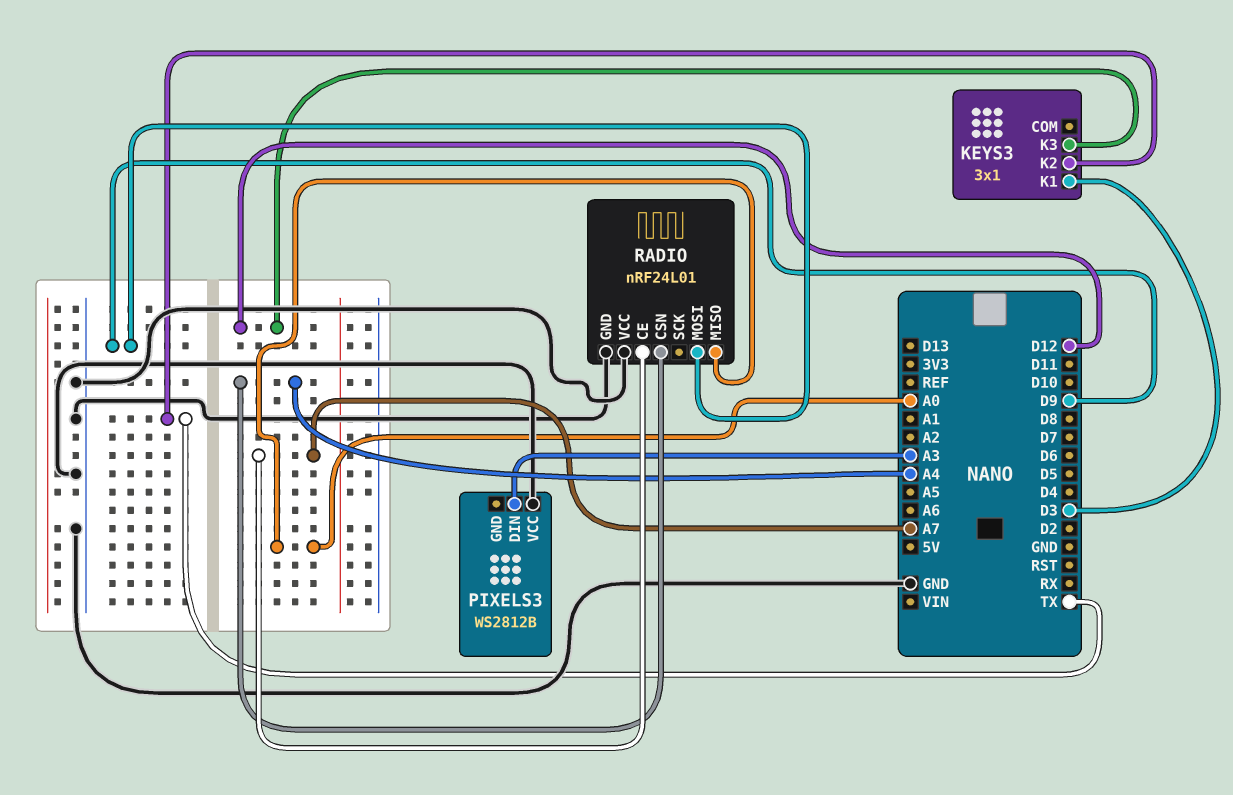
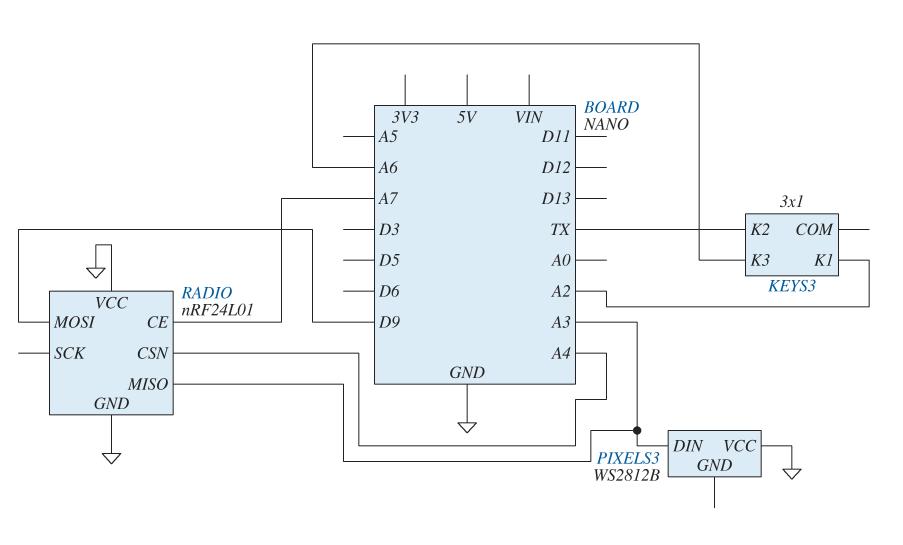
KEYS3 pin K1: D3 -> A2
KEYS3 pin K3: D12 -> A6
RADIO pin MISO: A0 -> A3

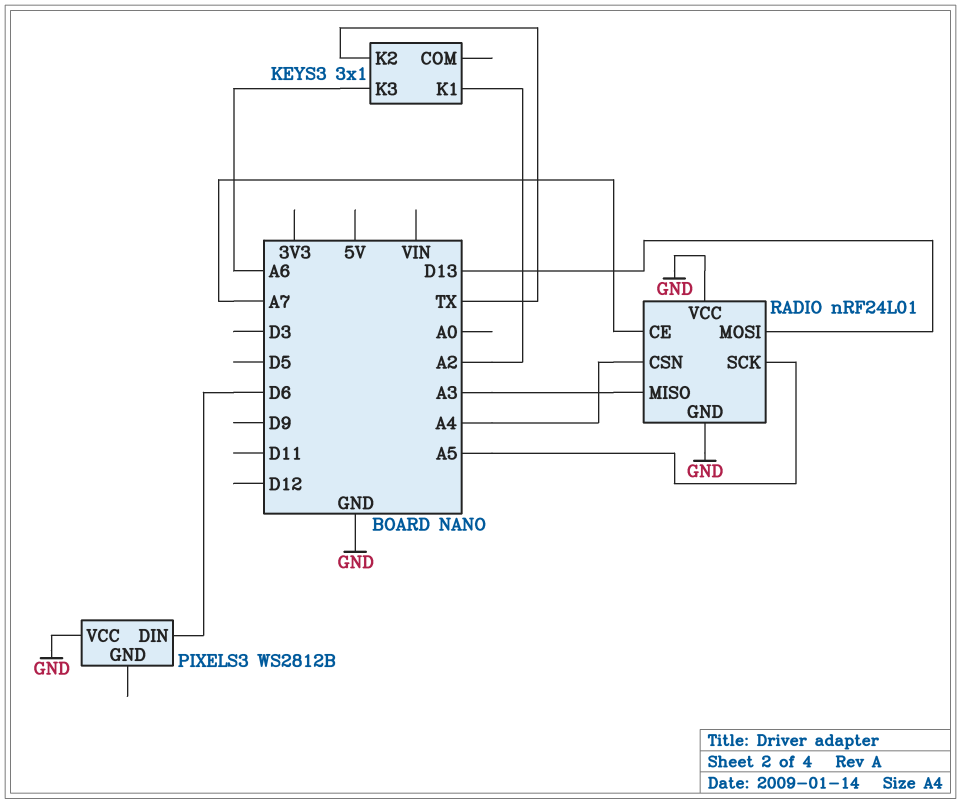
PIXELS3 pin DIN: A3 -> D6
RADIO pin MOSI: D9 -> D13
RADIO pin SCK: none -> A5

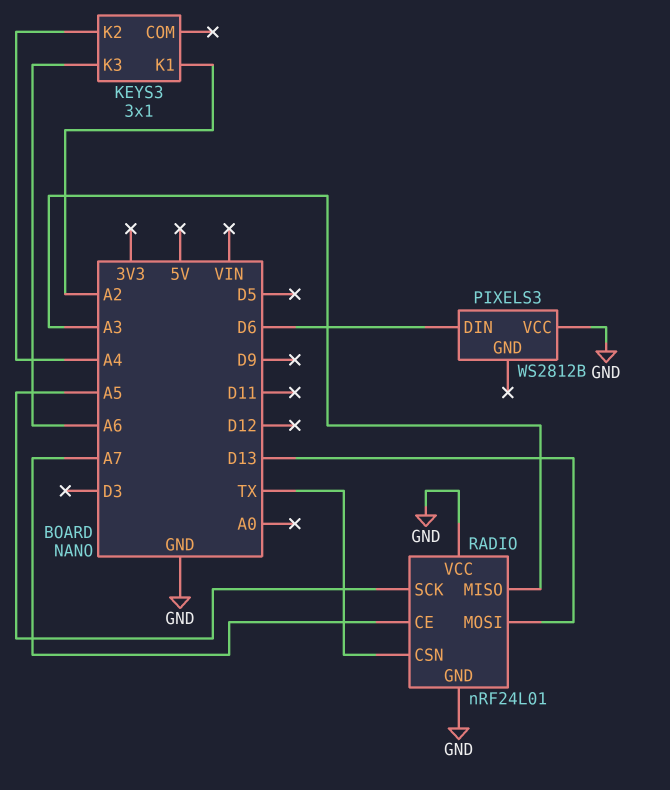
KEYS3 pin K2: TX -> A4
RADIO pin CSN: A4 -> TX

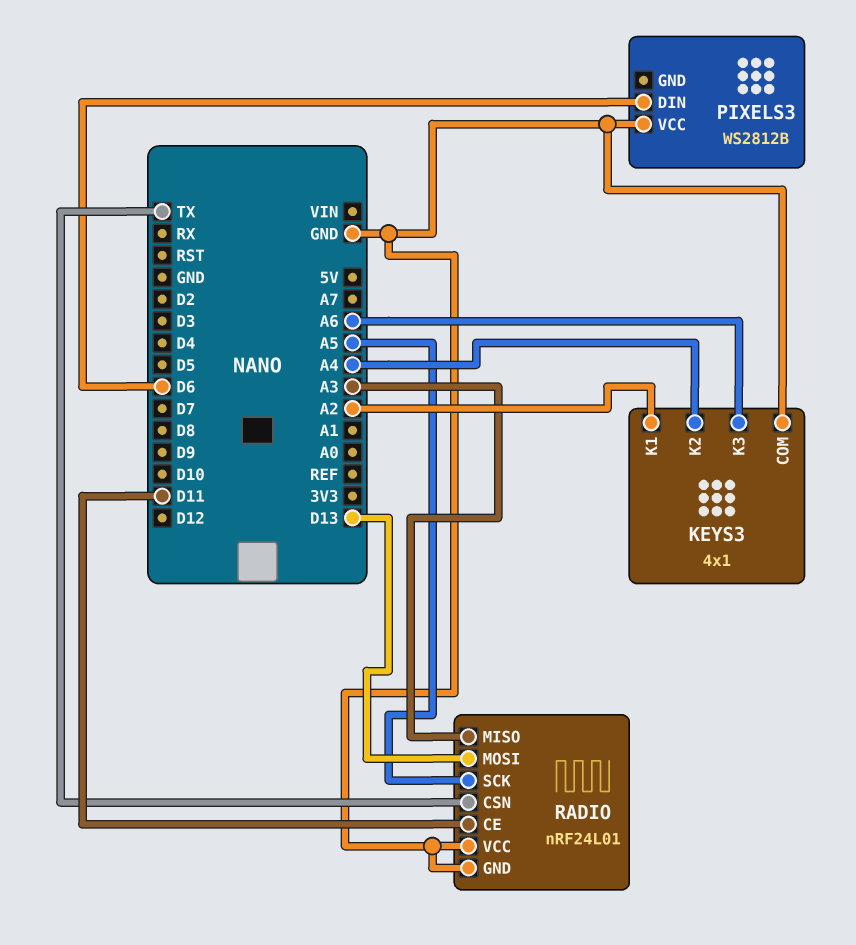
KEYS3: 3x1 -> 4x1
KEYS3 pin COM: none -> GND
RADIO pin CE: A7 -> D11

